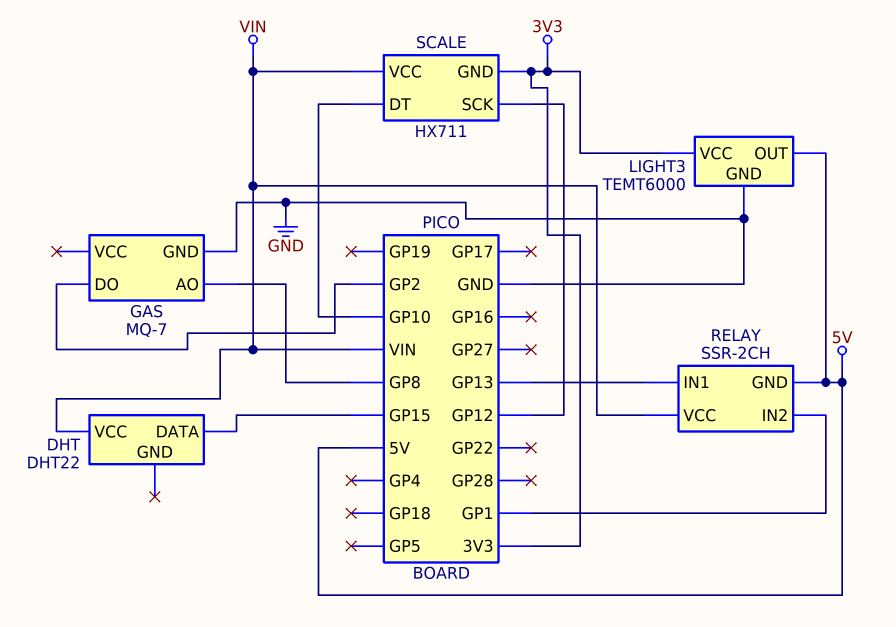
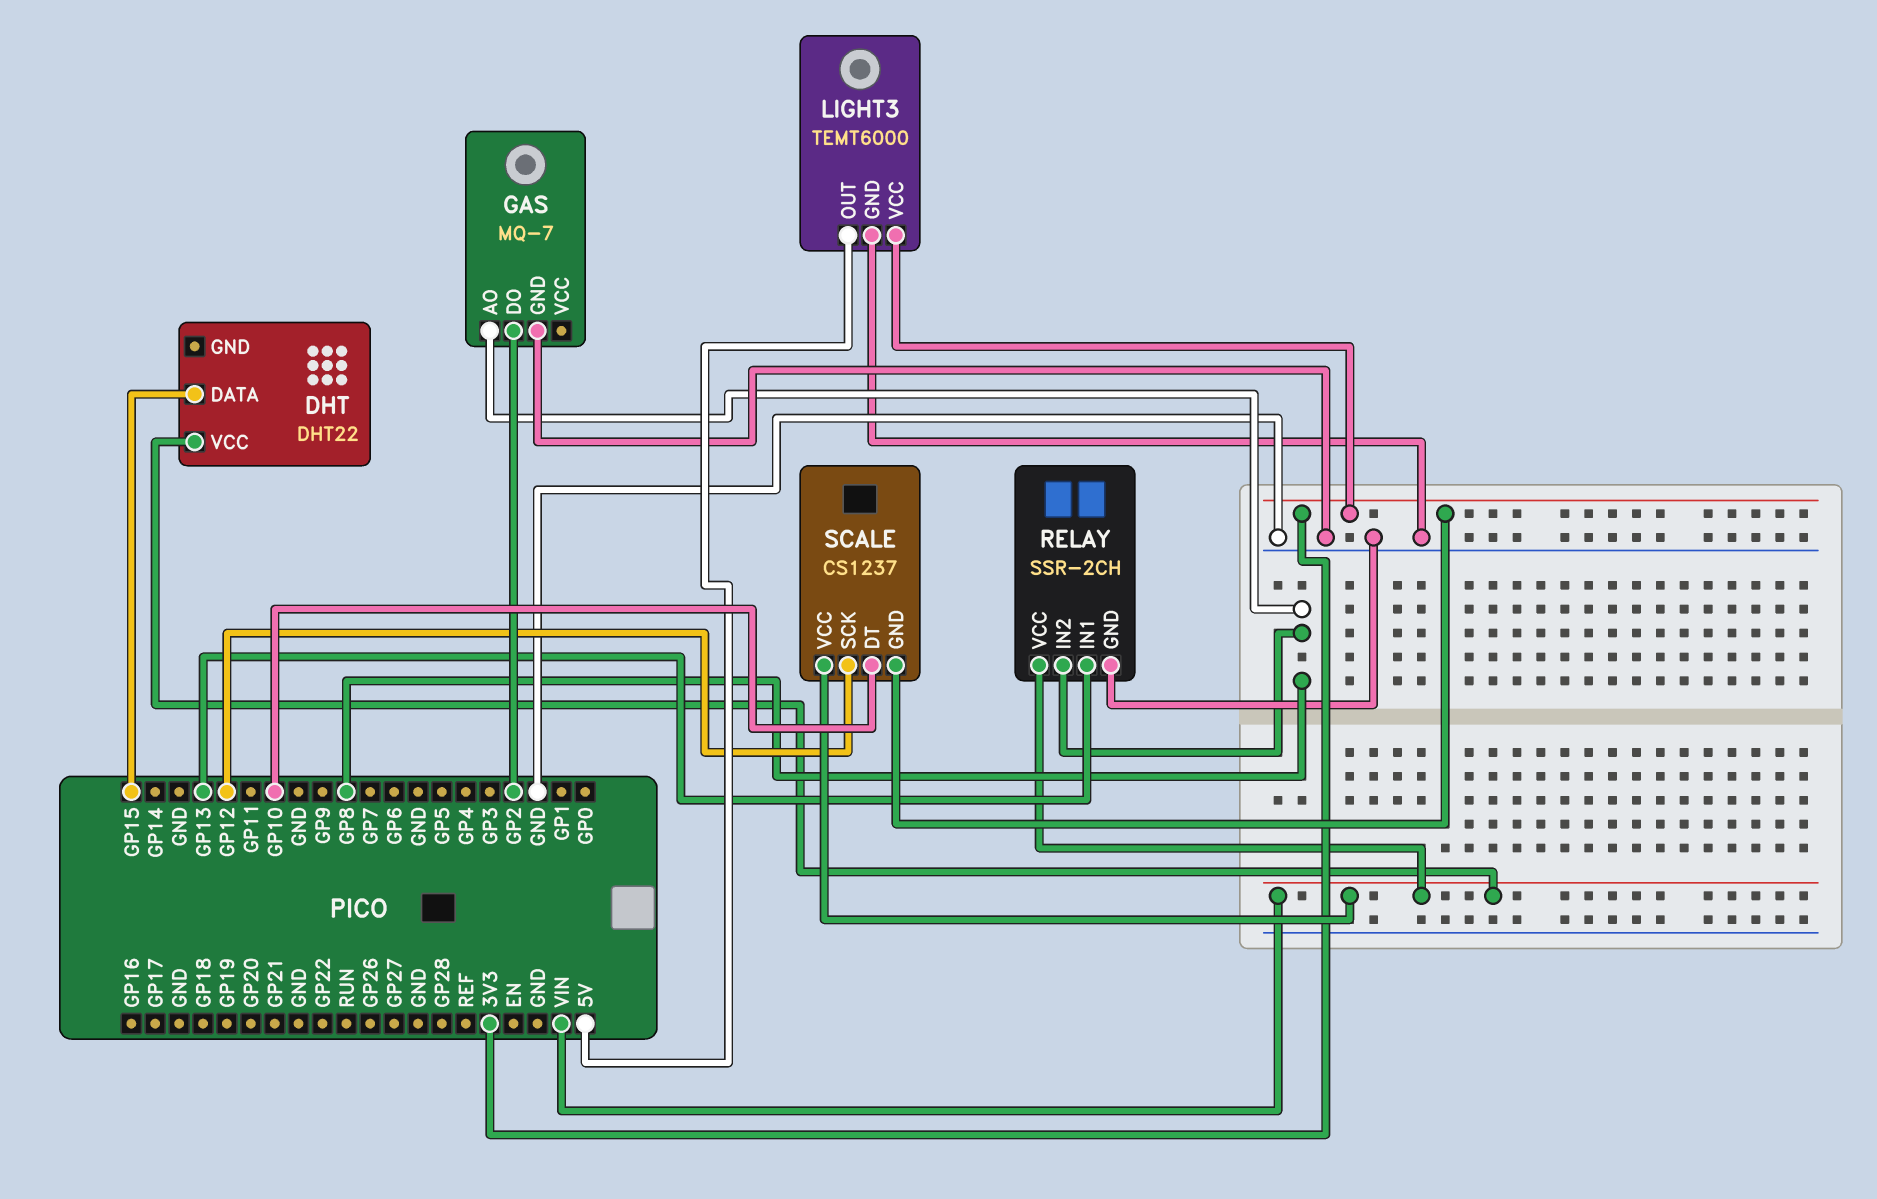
RELAY pin GND: 5V -> GND
RELAY pin IN2: GP1 -> GP8
SCALE: HX711 -> CS1237

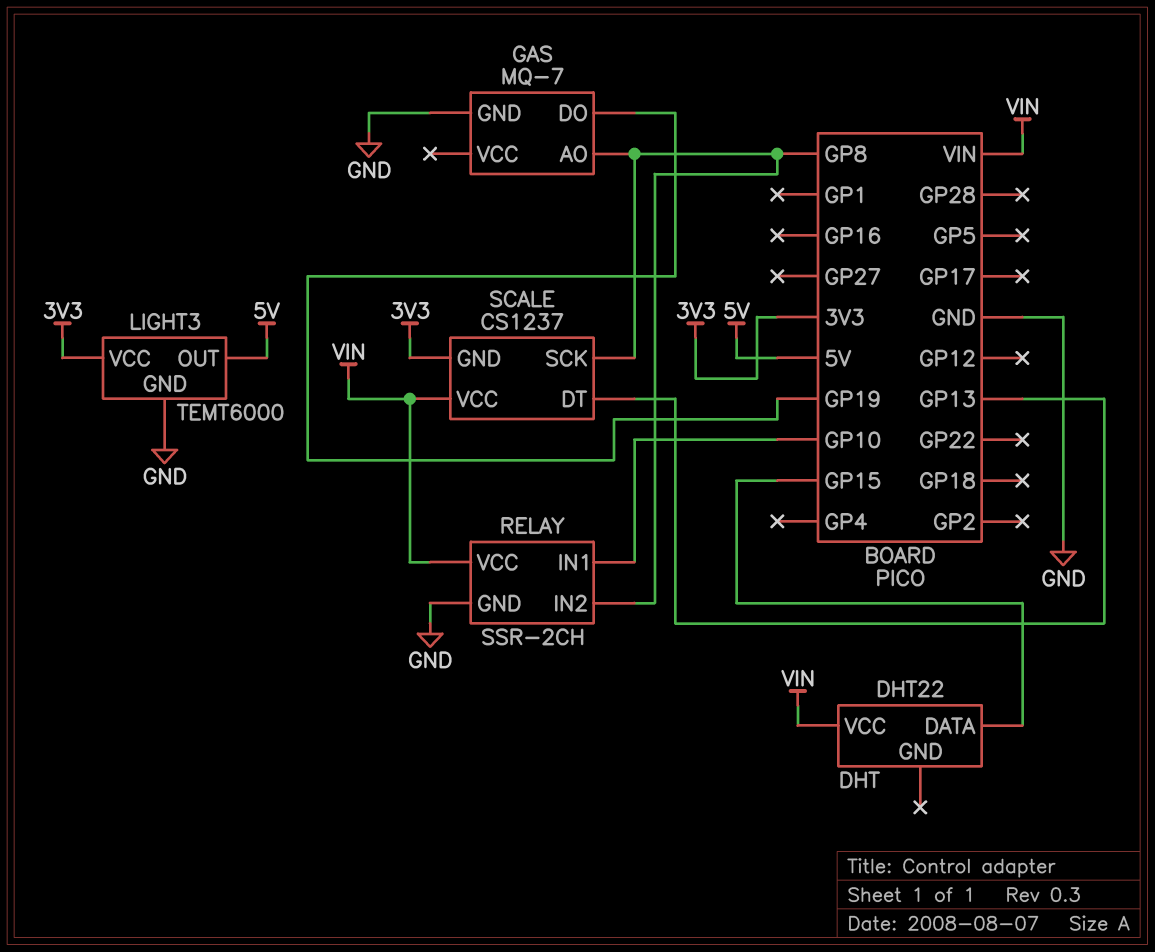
GAS pin DO: GP2 -> GP19
RELAY pin IN1: GP13 -> GP10
SCALE pin DT: GP10 -> GP13
SCALE pin SCK: GP12 -> GP8

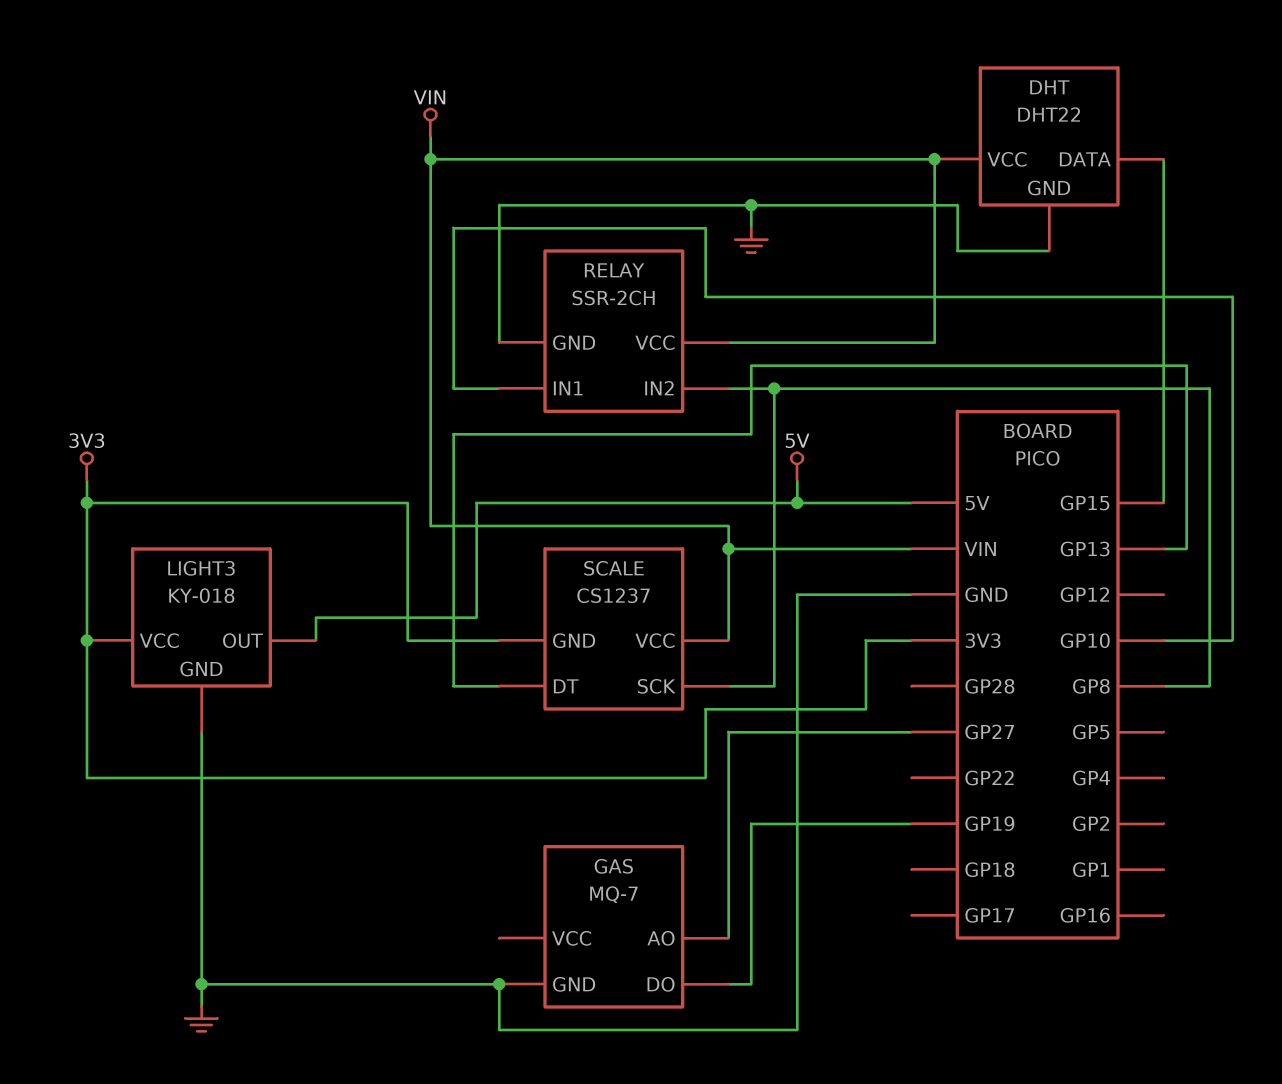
DHT pin GND: none -> GND
GAS pin AO: GP8 -> GP27
LIGHT3: TEMT6000 -> KY-018

